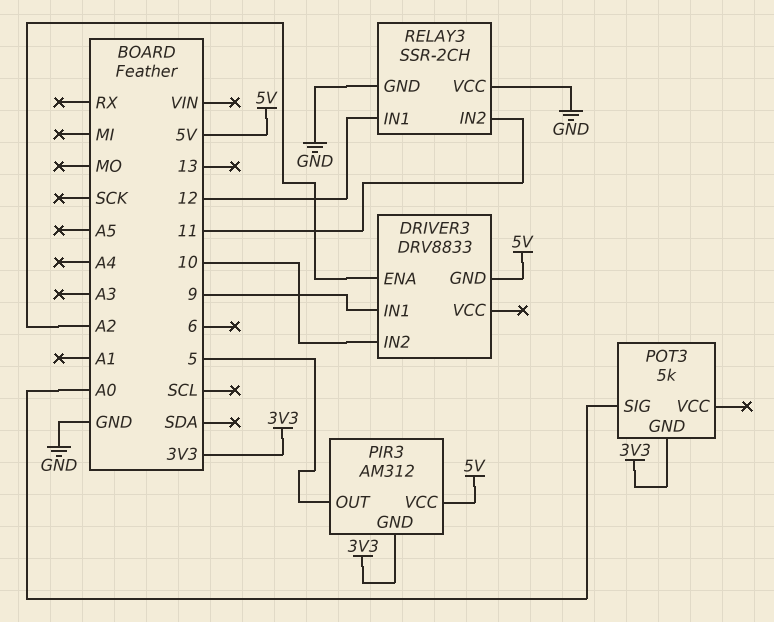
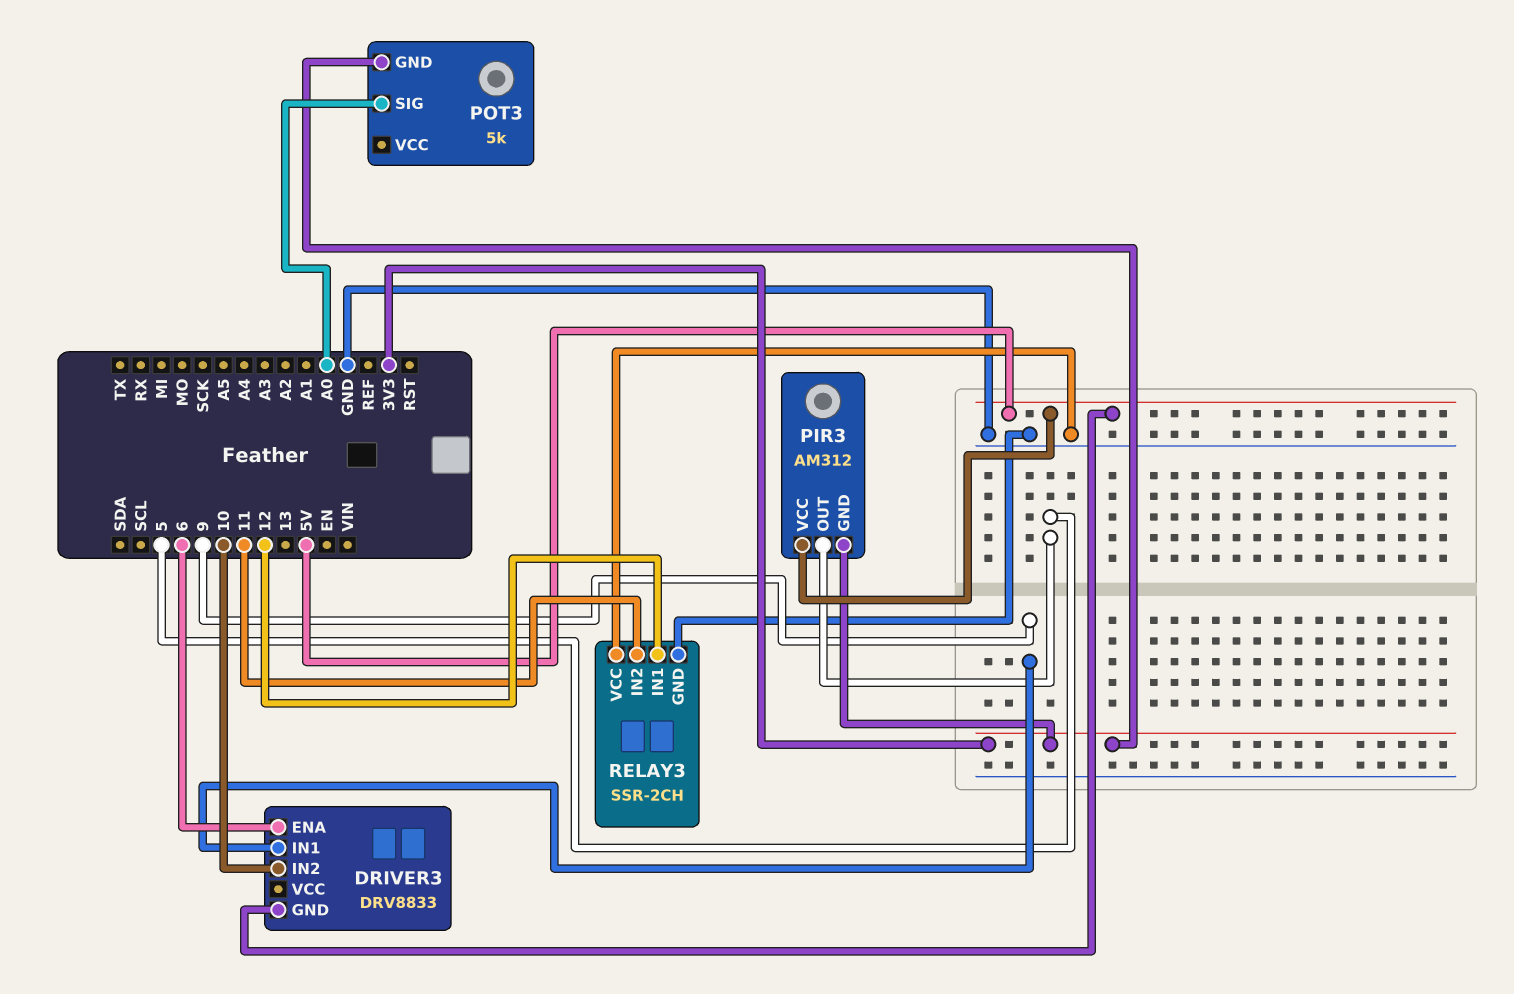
DRIVER3 pin ENA: A2 -> 6

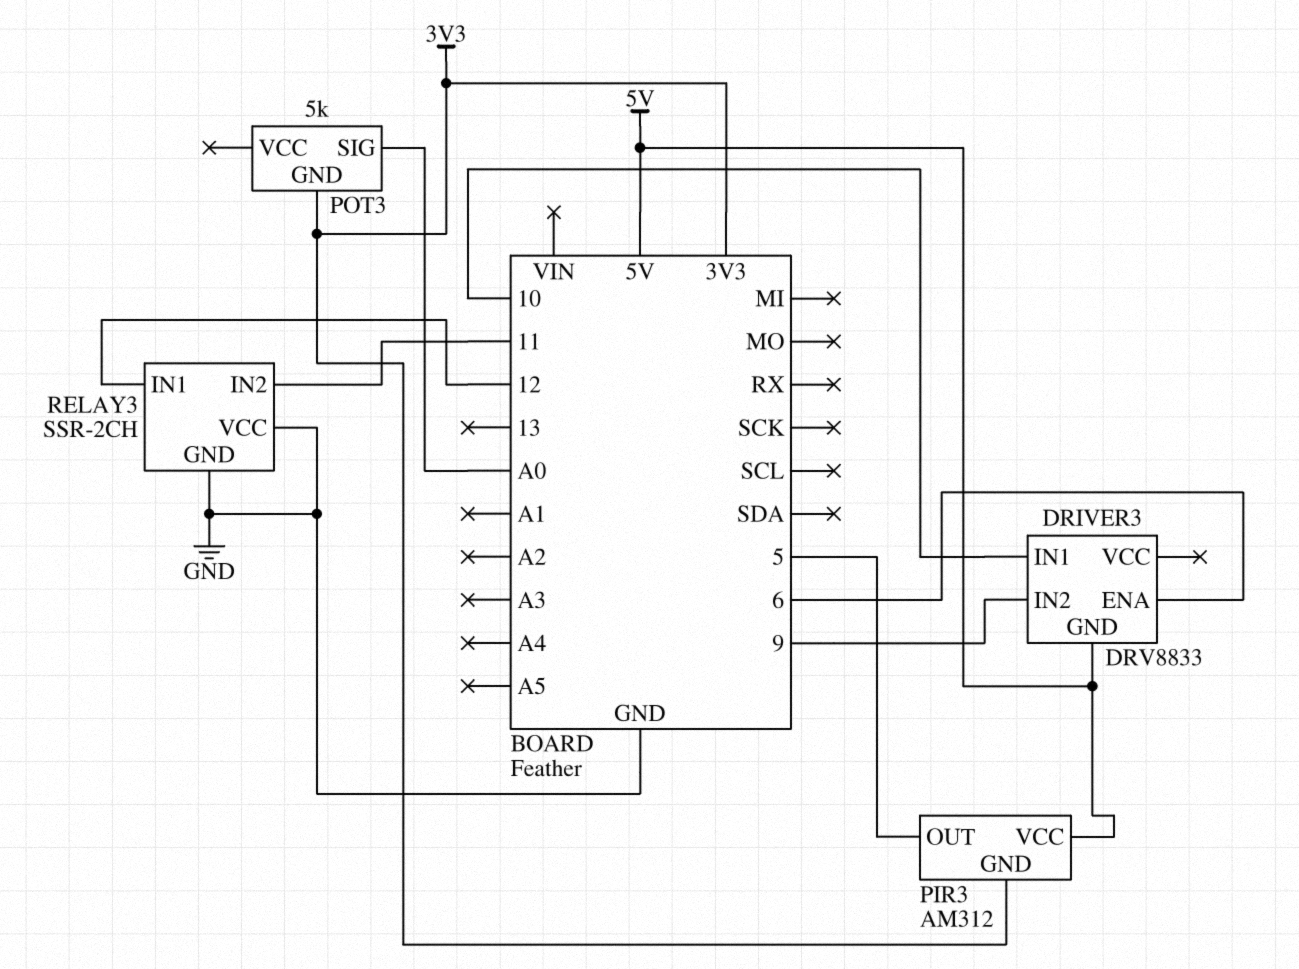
DRIVER3 pin IN1: 9 -> 10
DRIVER3 pin IN2: 10 -> 9

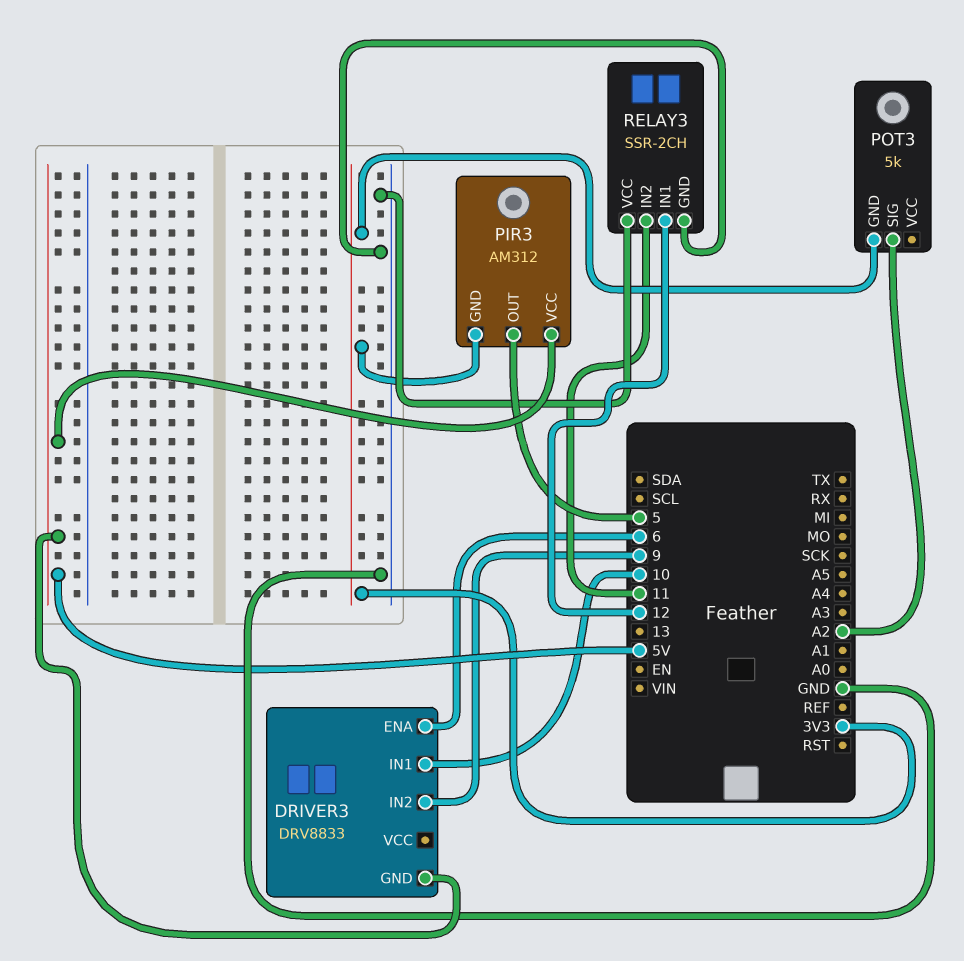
POT3 pin SIG: A0 -> A2

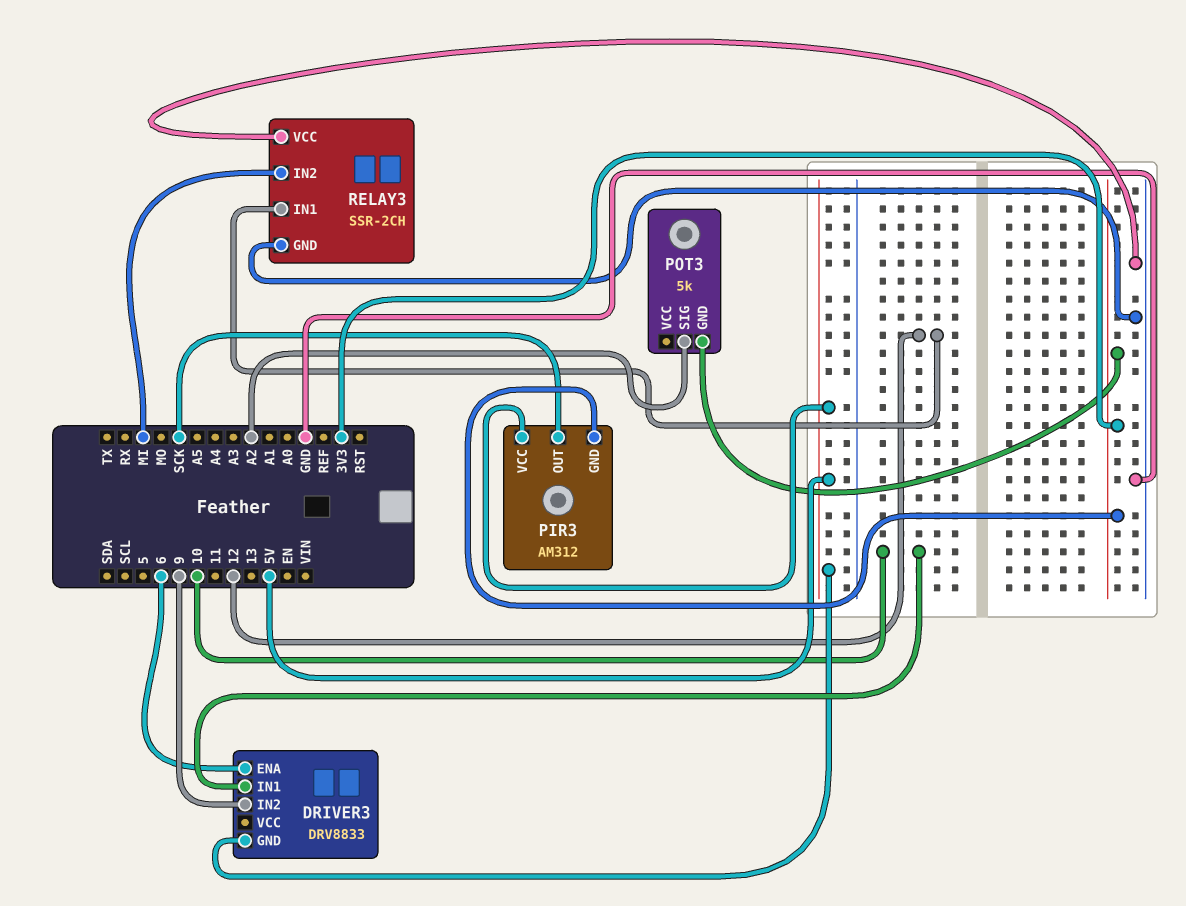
PIR3 pin OUT: 5 -> SCK
RELAY3 pin IN2: 11 -> MI

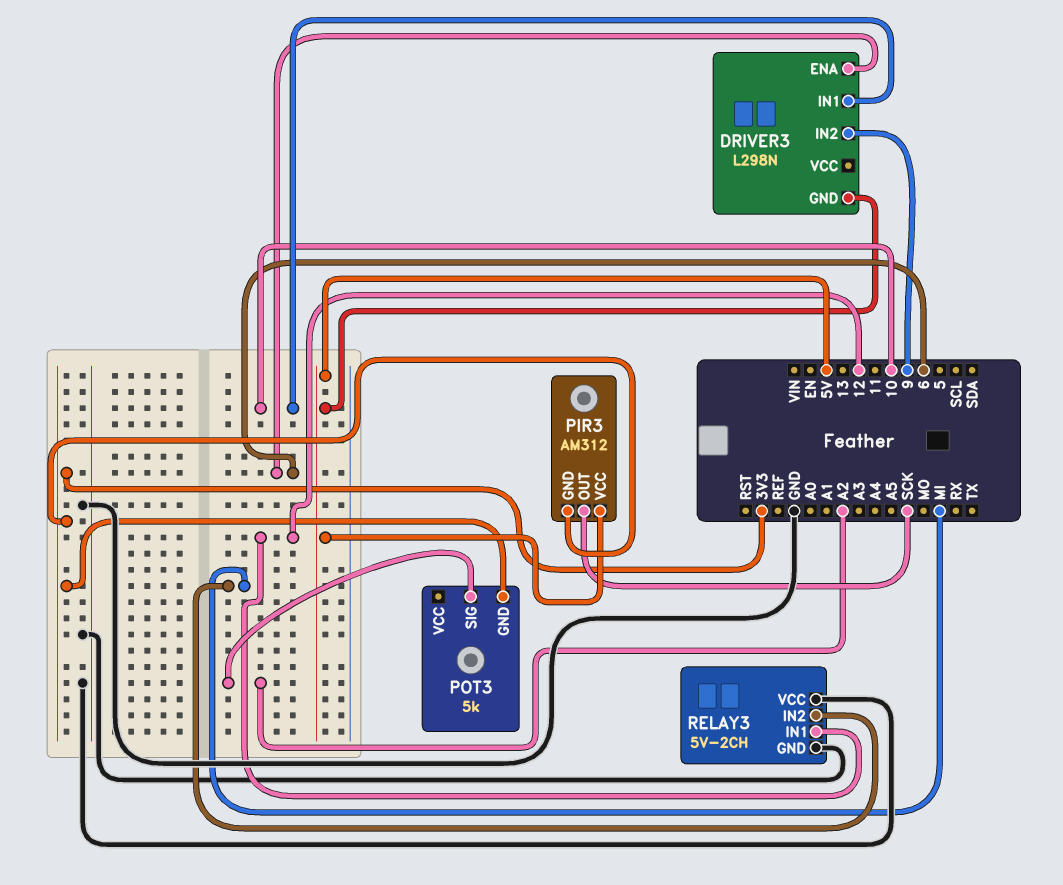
DRIVER3: DRV8833 -> L298N
RELAY3: SSR-2CH -> 5V-2CH

